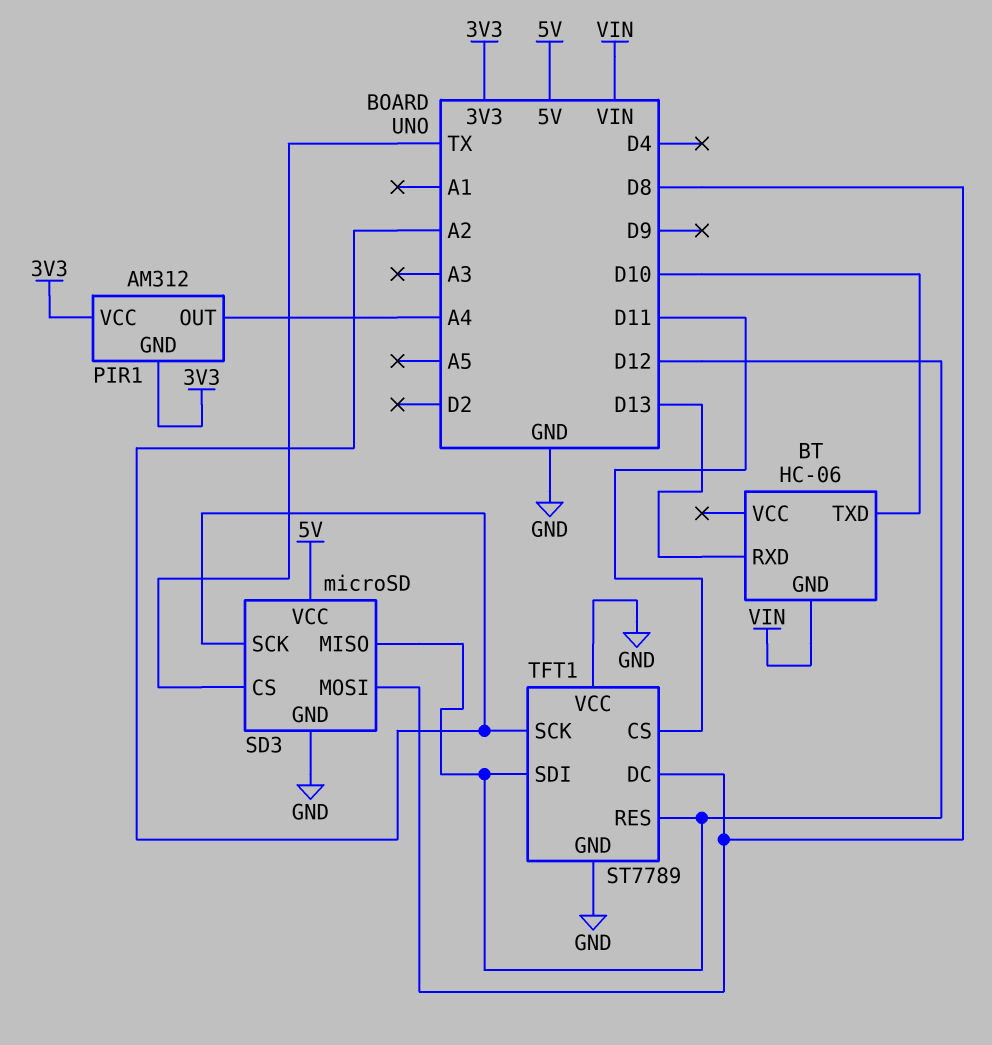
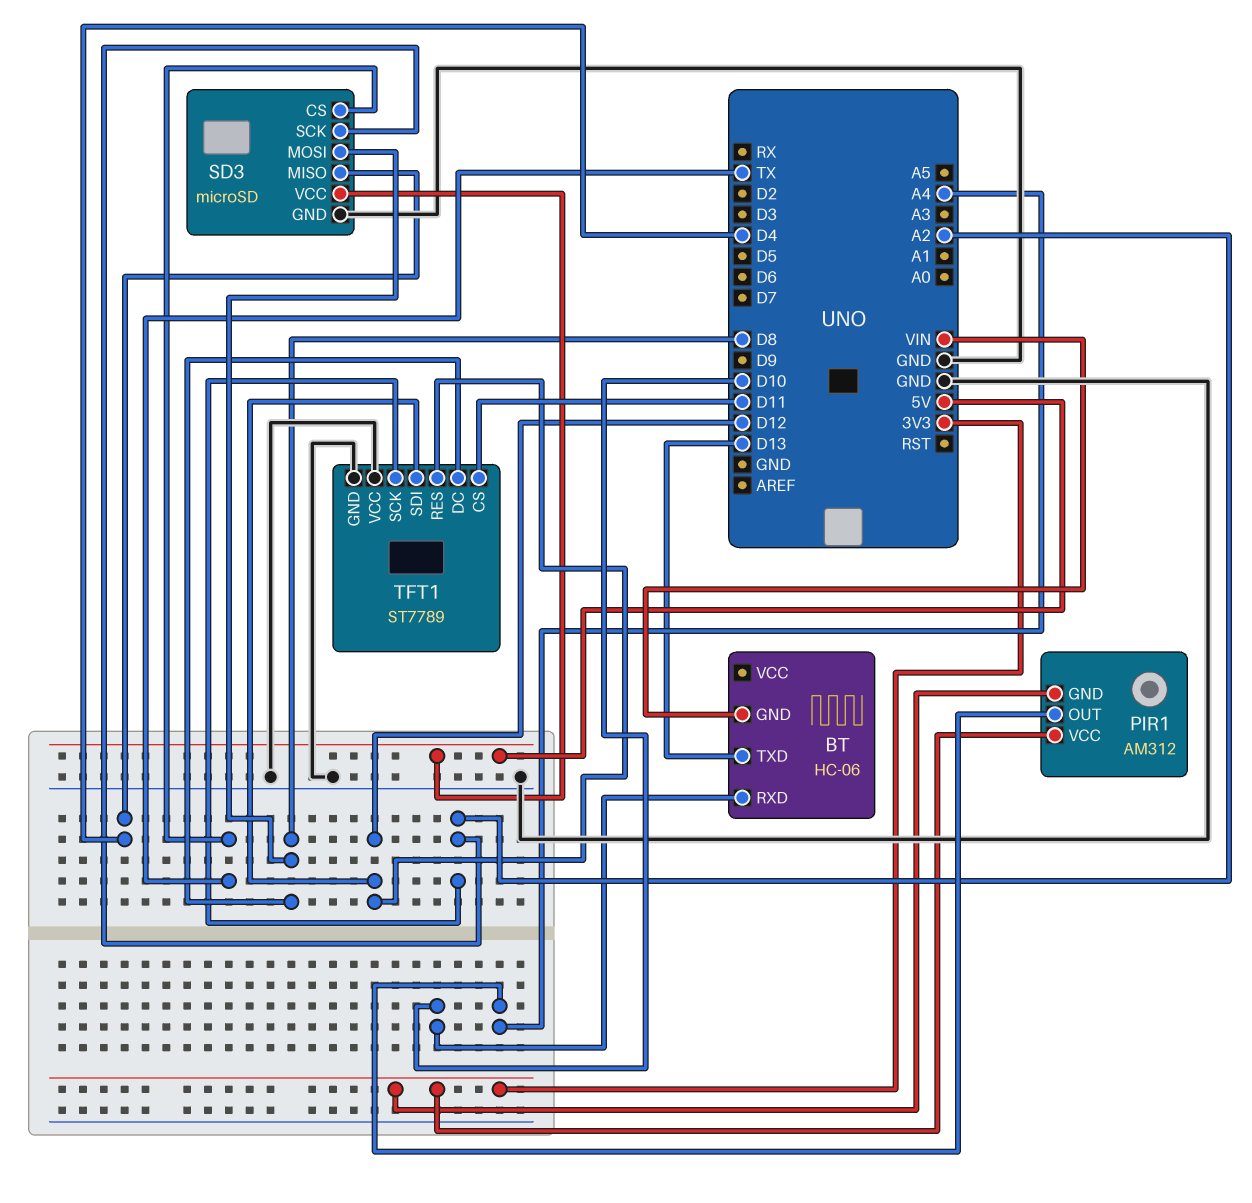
BT pin RXD: D13 -> D10
BT pin TXD: D10 -> D13
SD3 pin MISO: D12 -> D4

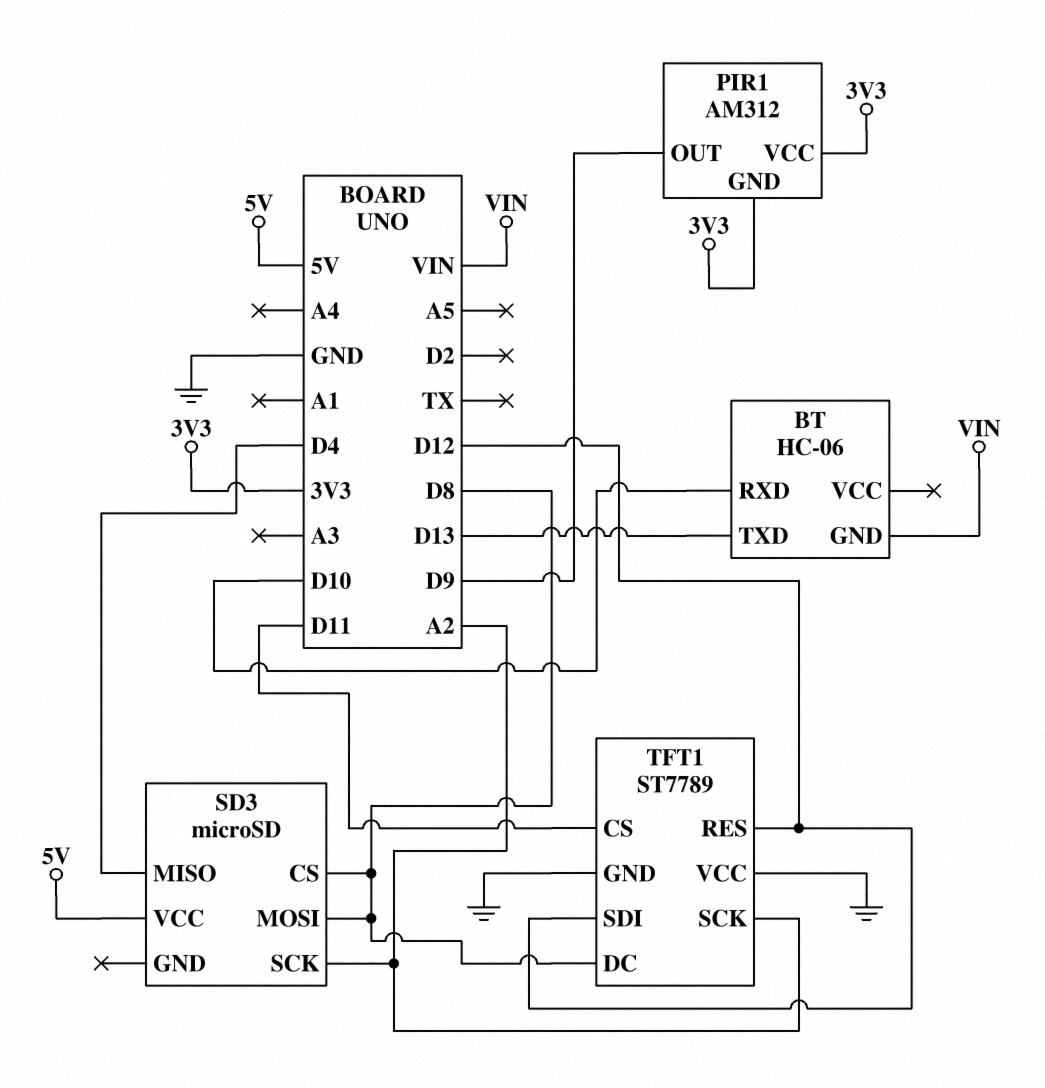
PIR1 pin OUT: A4 -> D9
SD3 pin CS: TX -> D8
SD3 pin GND: GND -> none

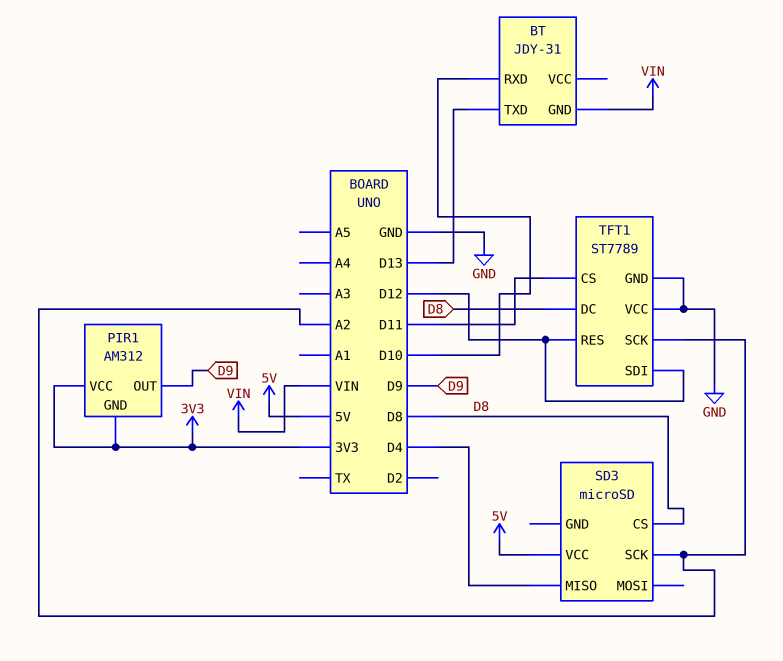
BT: HC-06 -> JDY-31
SD3 pin MOSI: D8 -> none

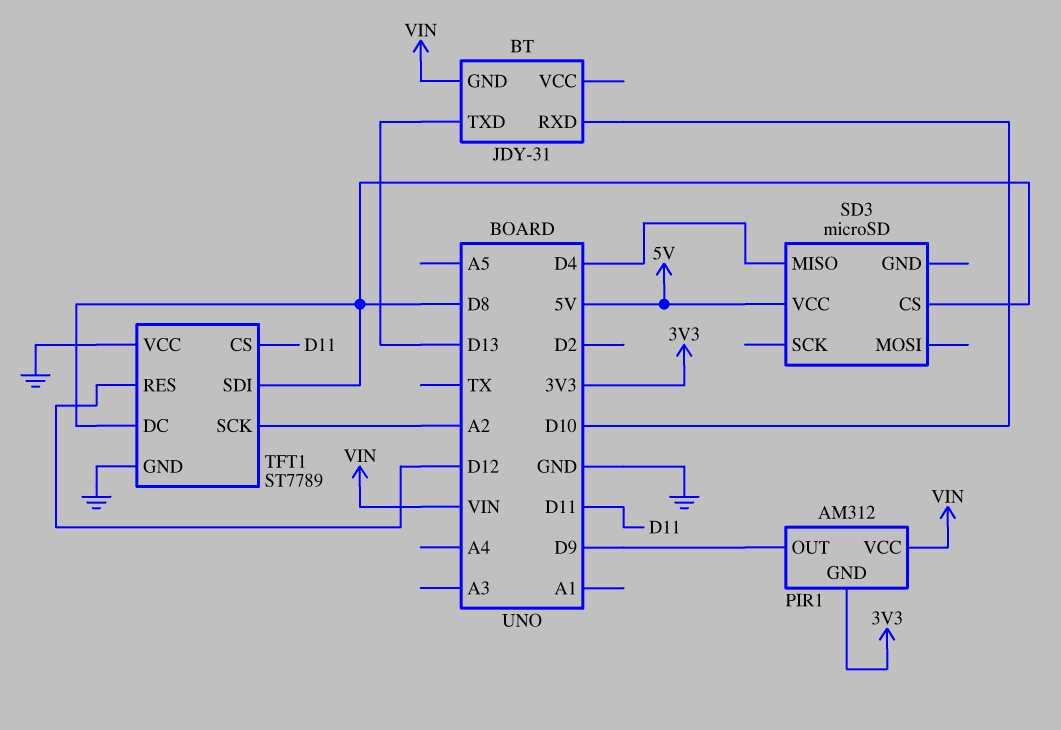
PIR1 pin VCC: 3V3 -> VIN
SD3 pin SCK: A2 -> none
TFT1 pin SDI: D12 -> D8

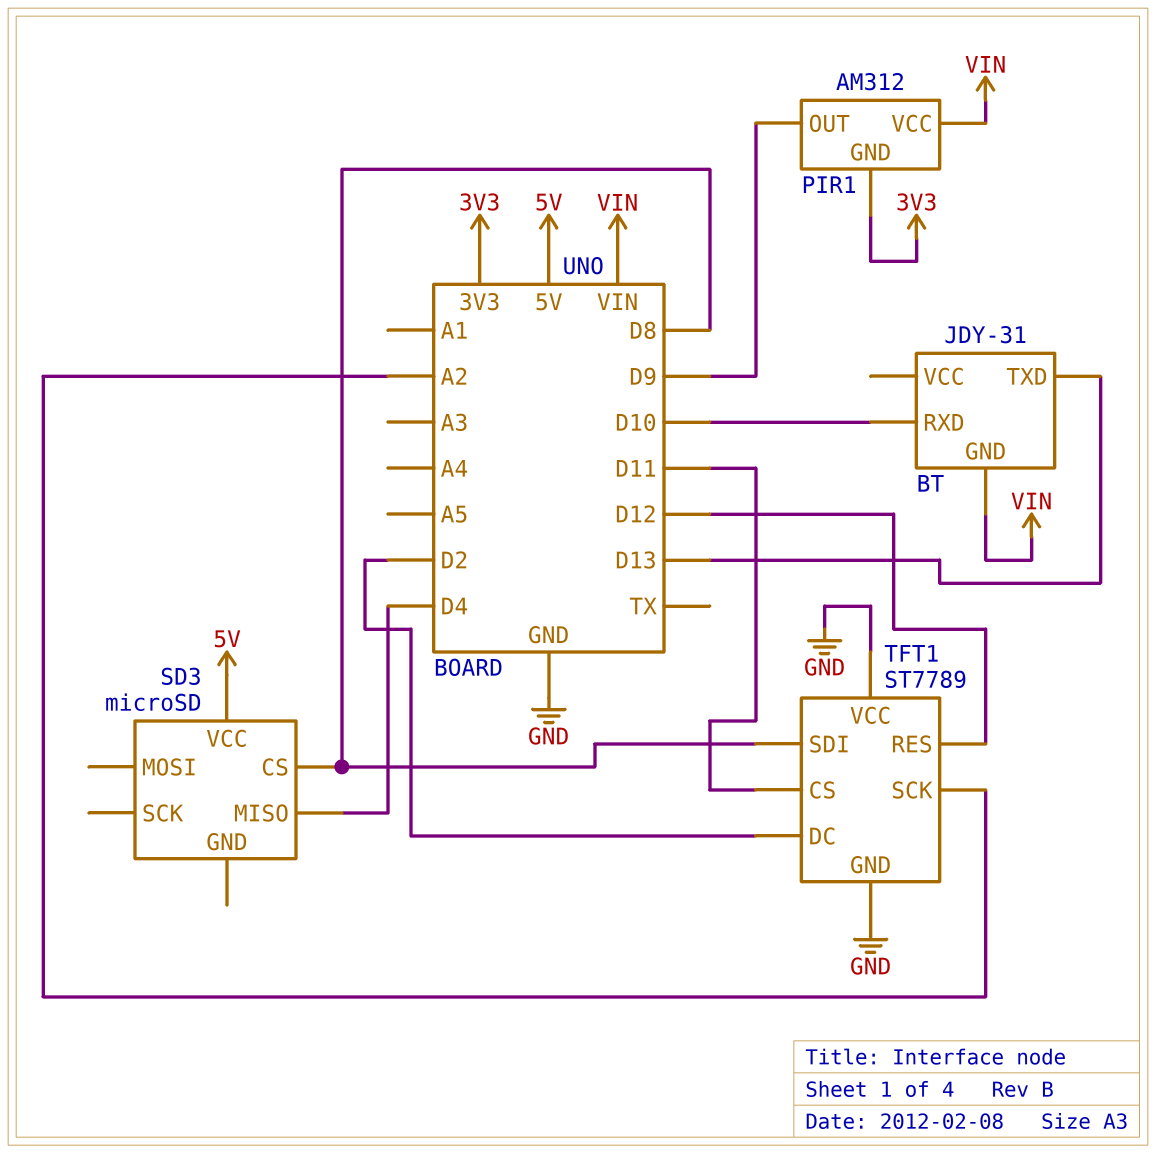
TFT1 pin DC: D8 -> D2

